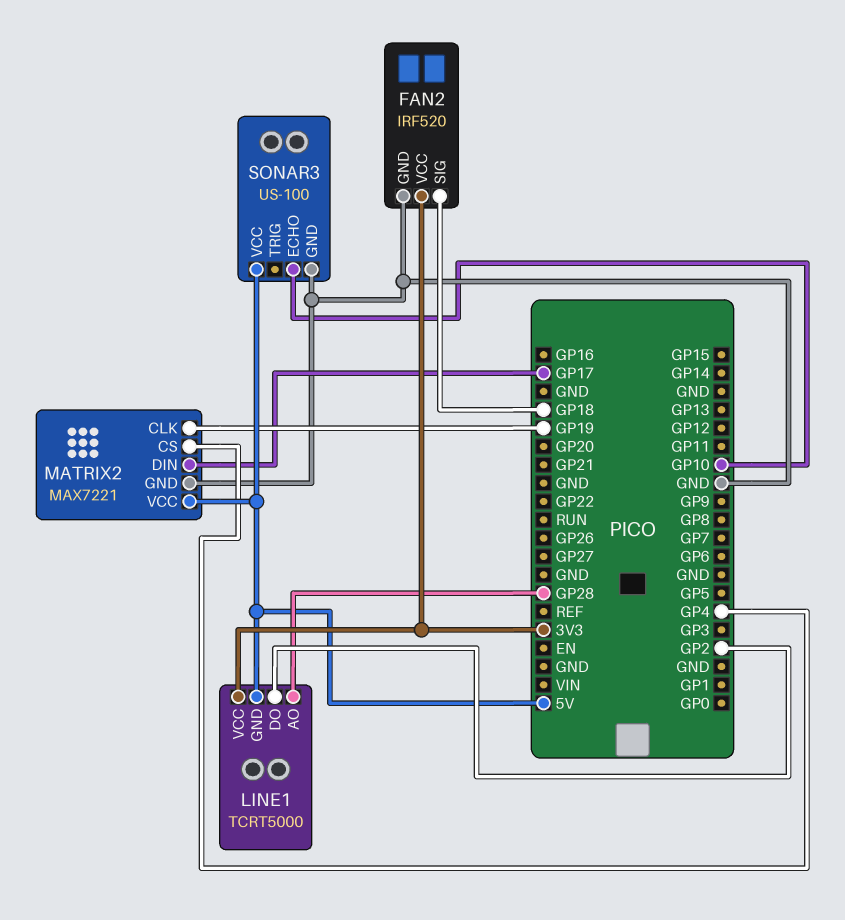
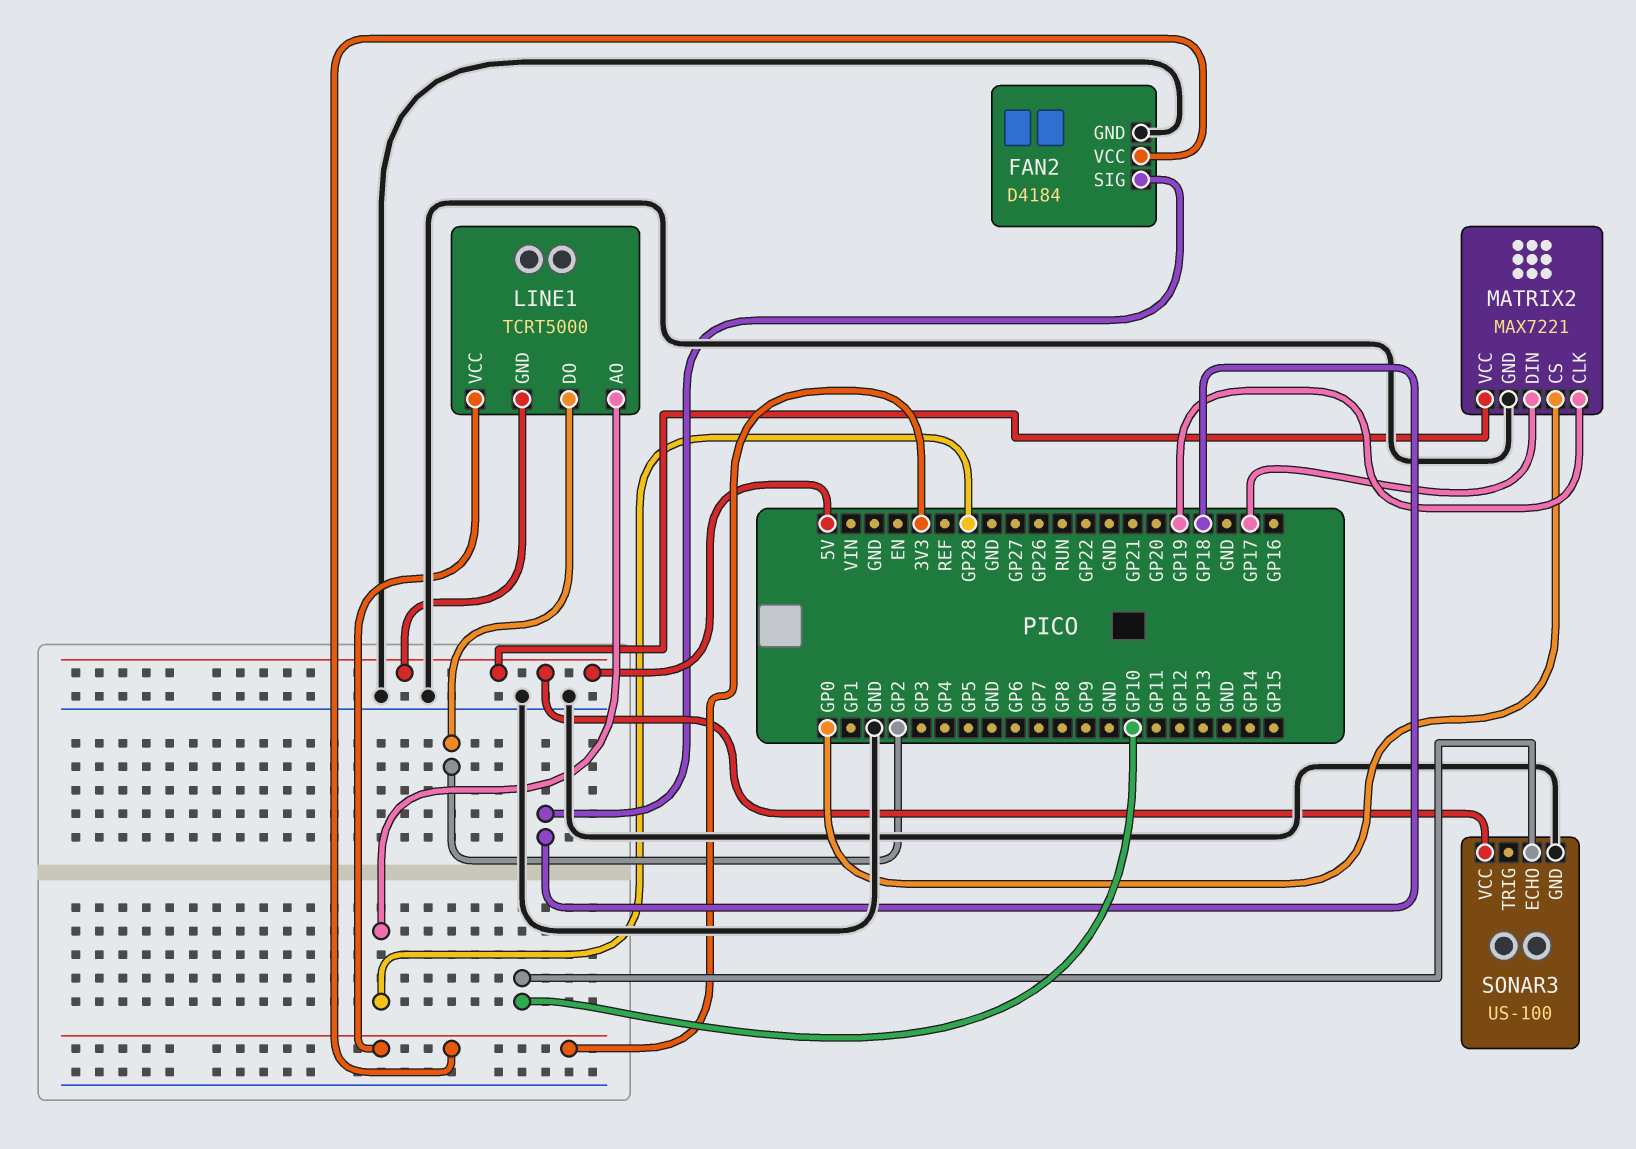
FAN2: IRF520 -> D4184
MATRIX2 pin CS: GP4 -> GP0

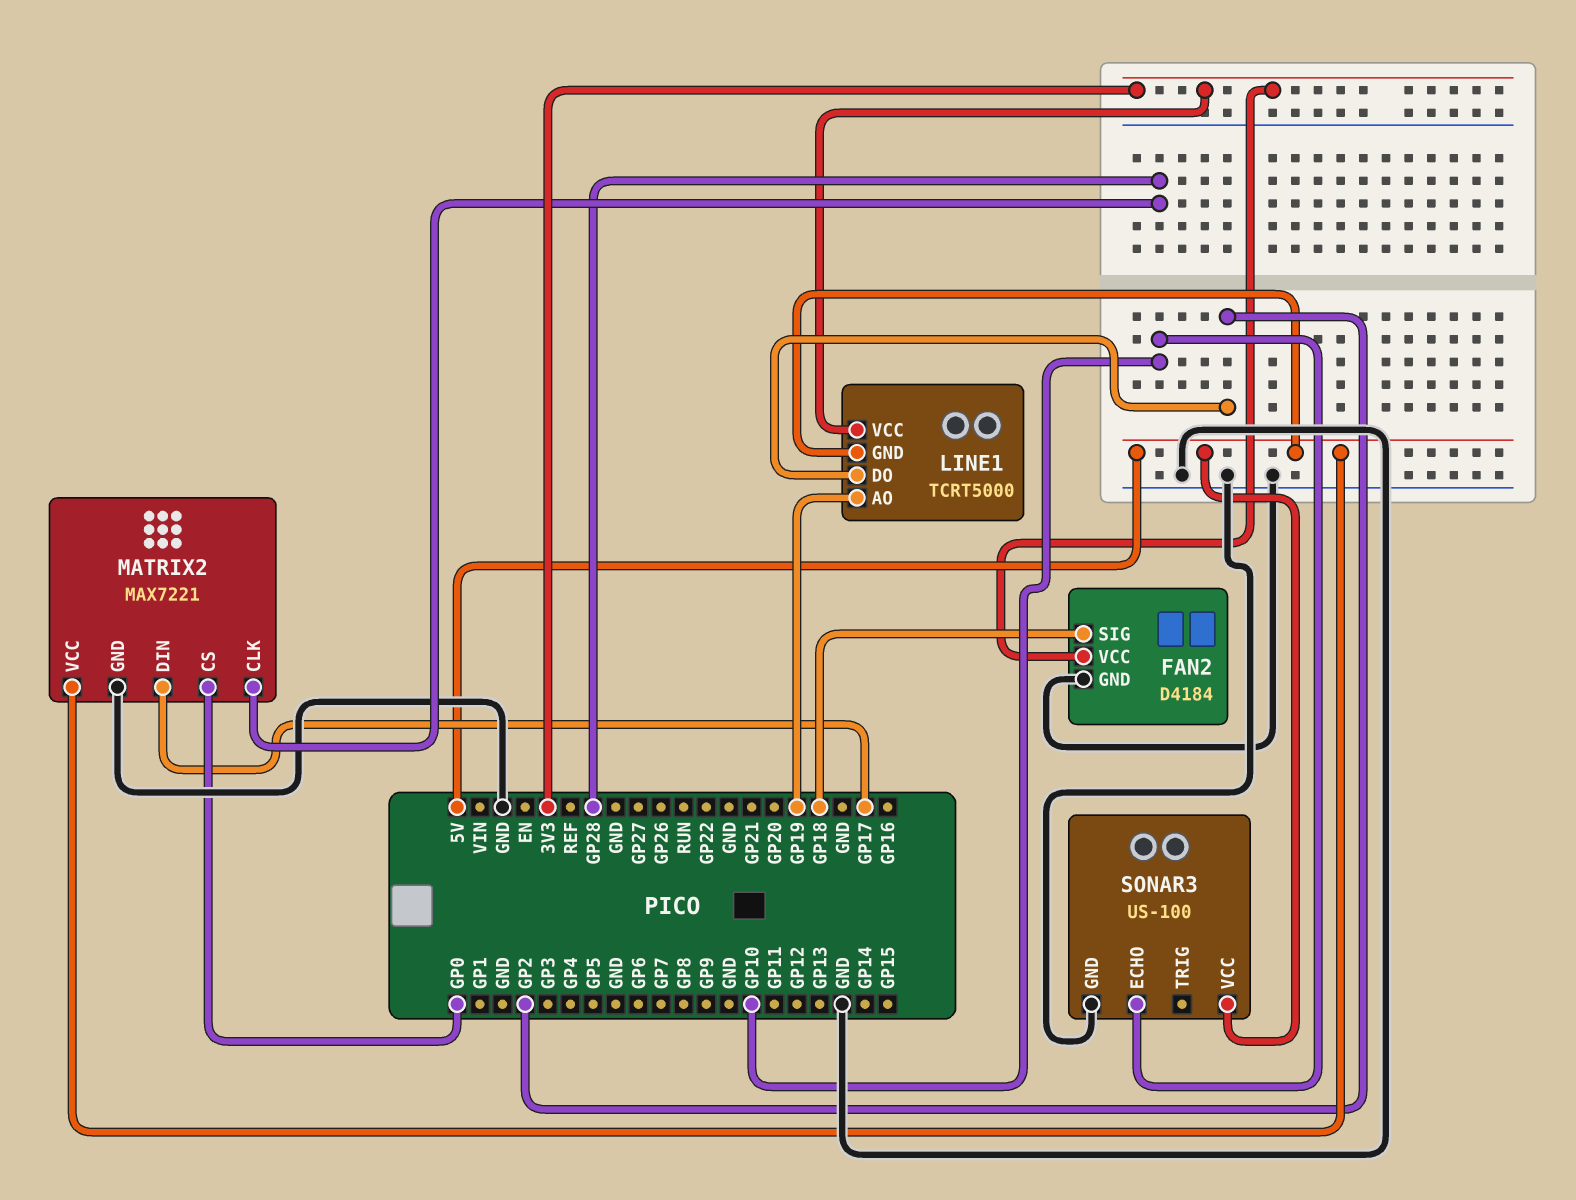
LINE1 pin AO: GP28 -> GP19
MATRIX2 pin CLK: GP19 -> GP28

